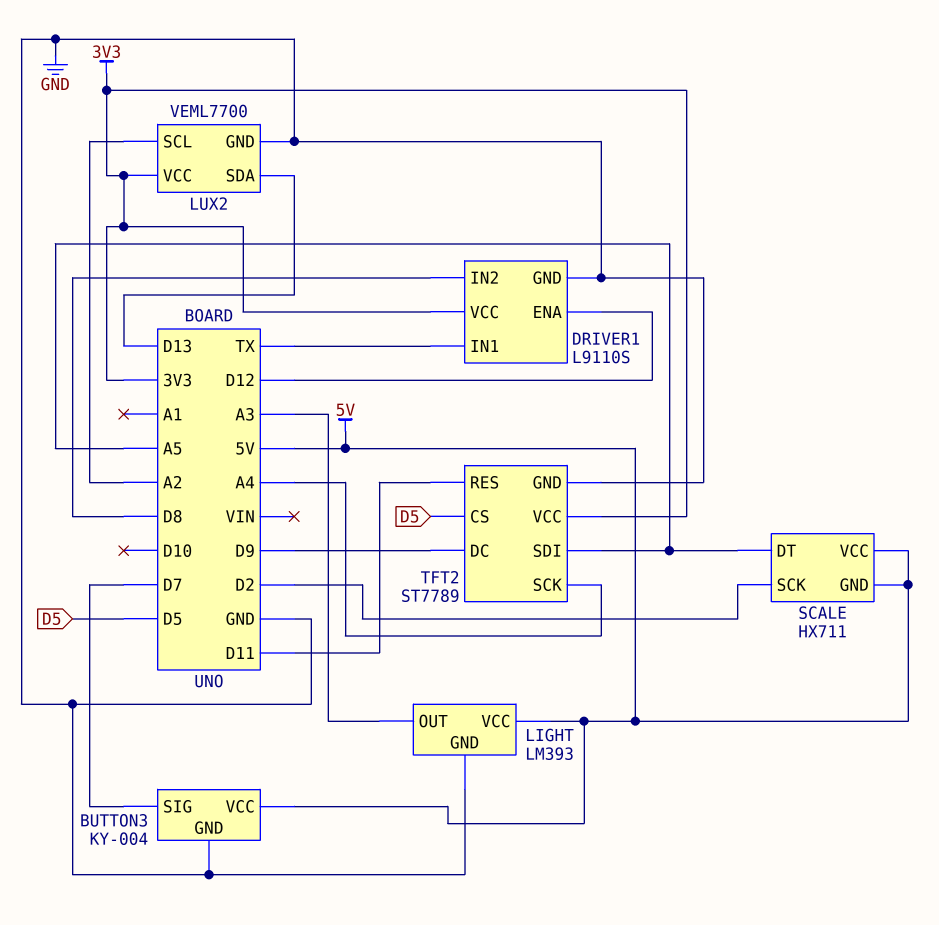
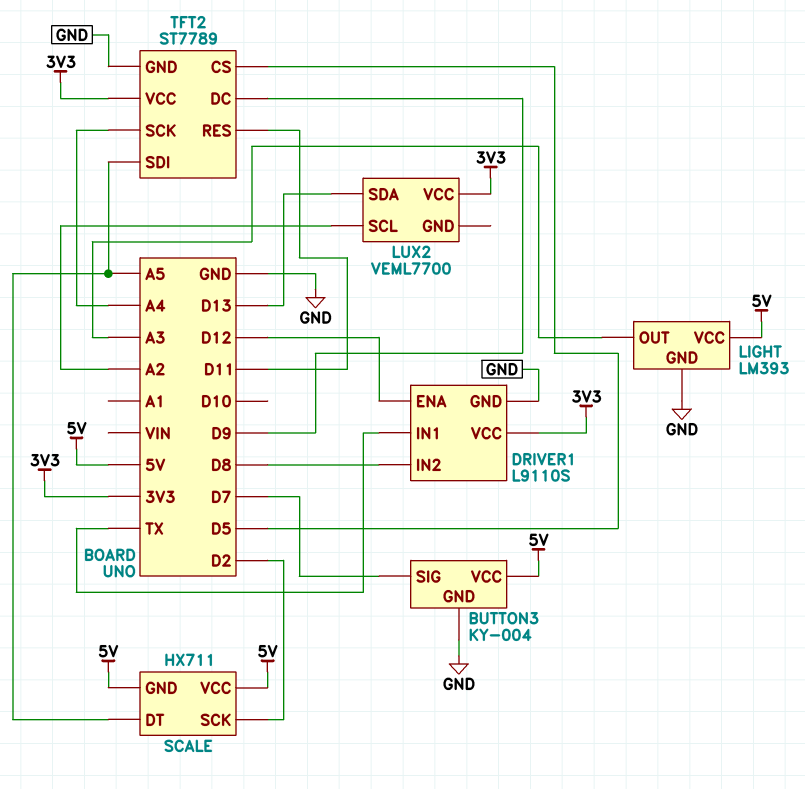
LUX2 pin GND: GND -> none

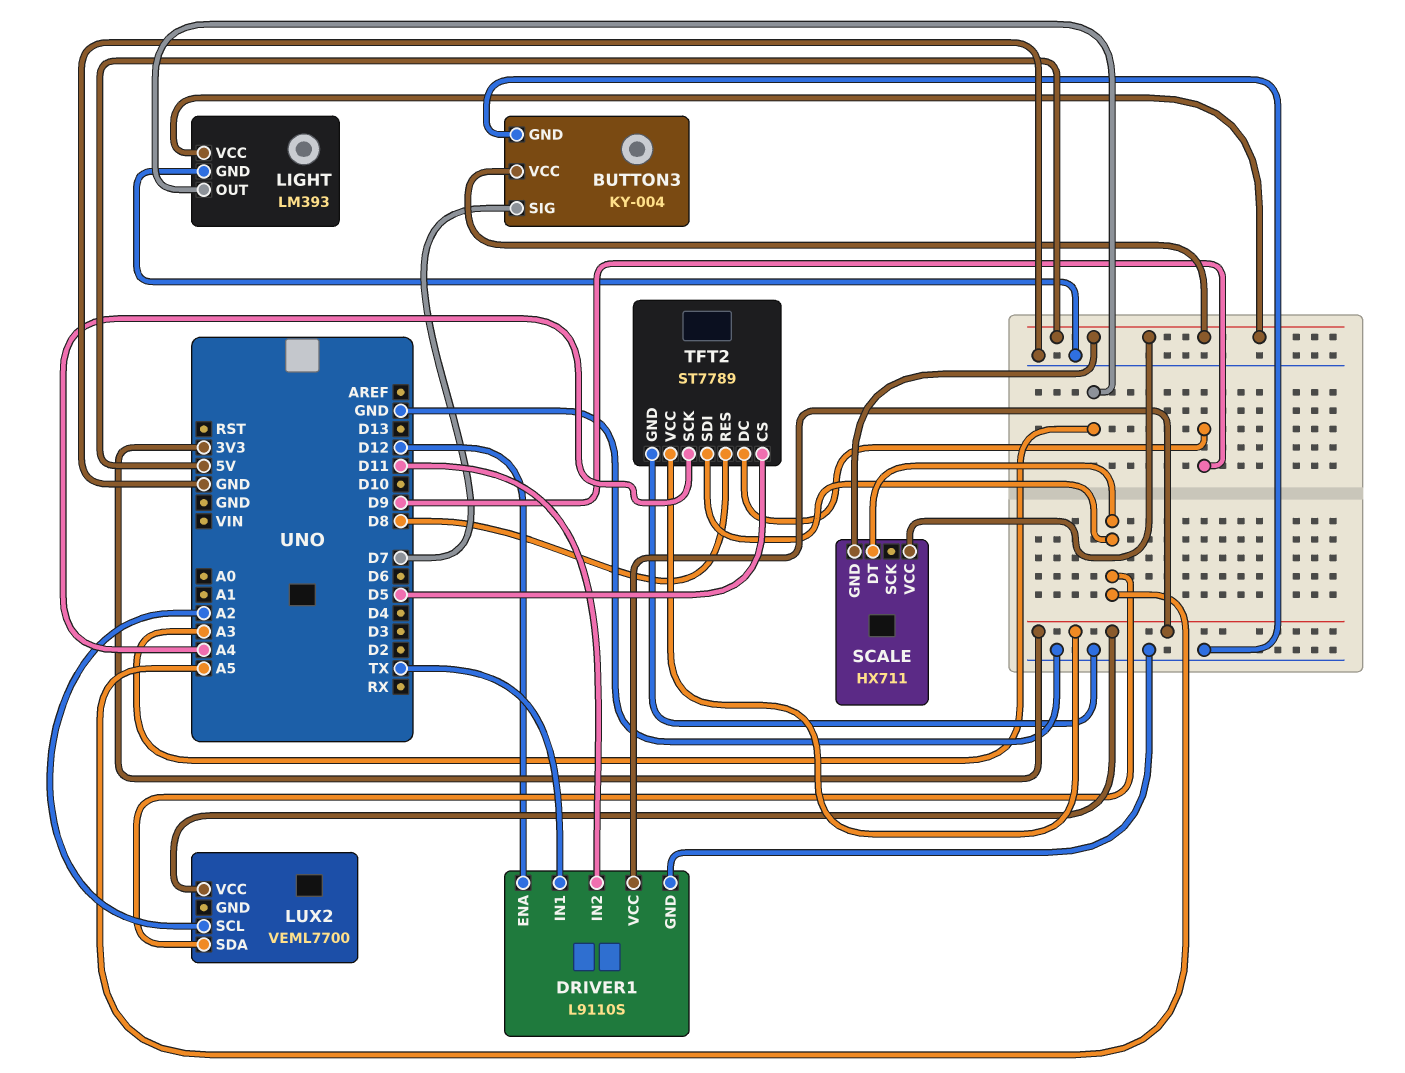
DRIVER1 pin IN2: D8 -> D11
LUX2 pin SDA: D13 -> A5
SCALE pin SCK: D2 -> none
TFT2 pin RES: D11 -> D8

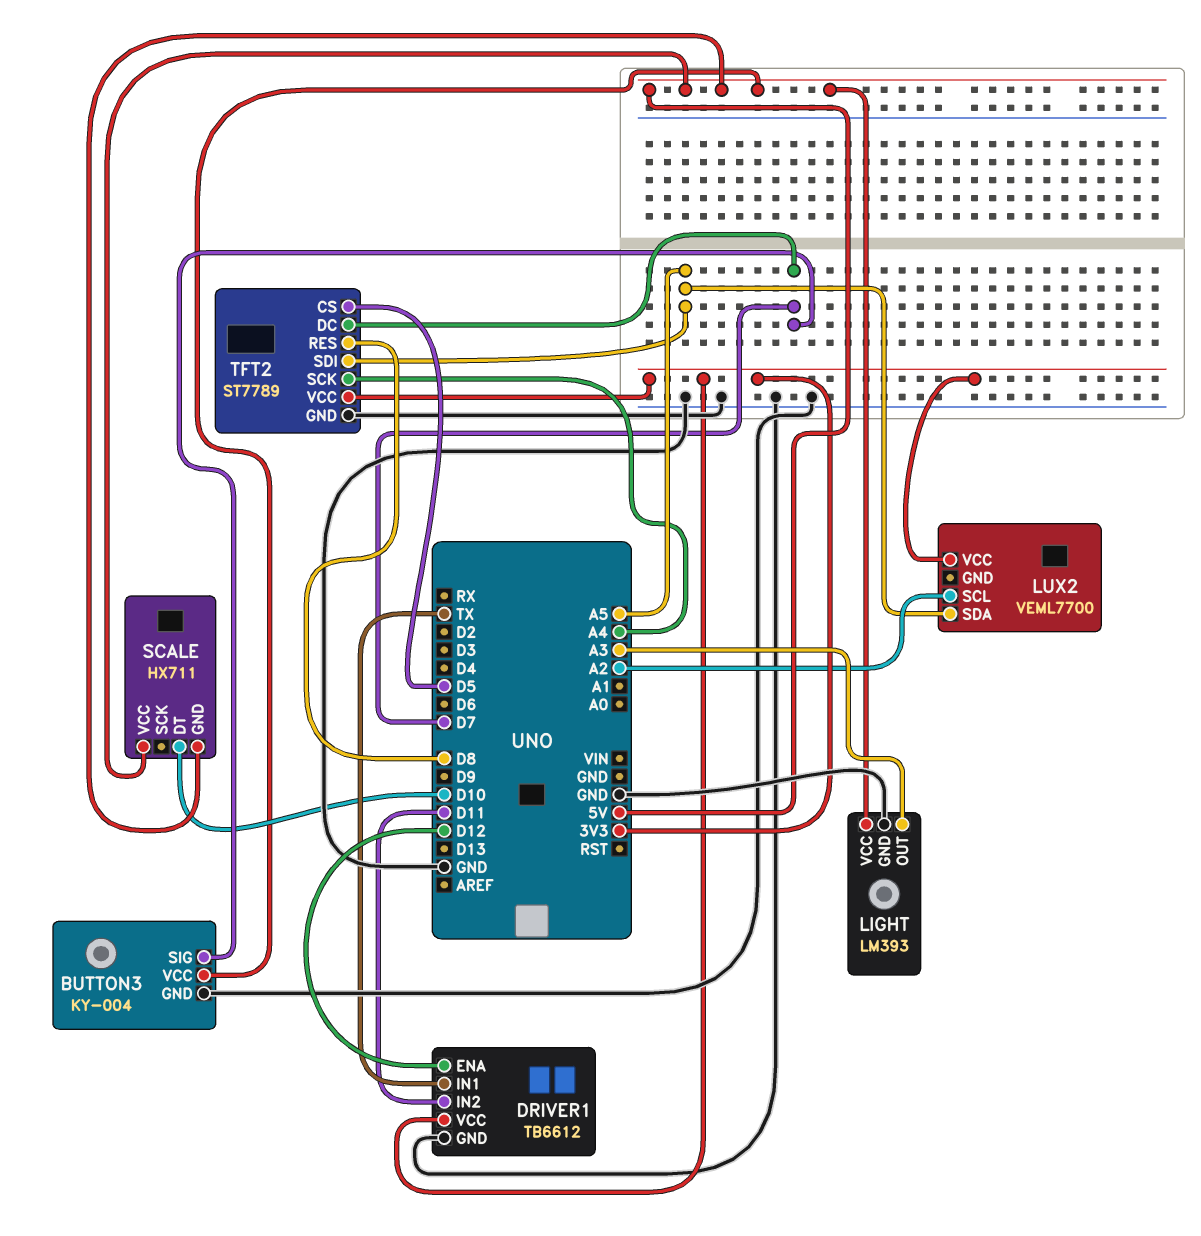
DRIVER1: L9110S -> TB6612
SCALE pin DT: A5 -> D10
TFT2 pin DC: D9 -> D7

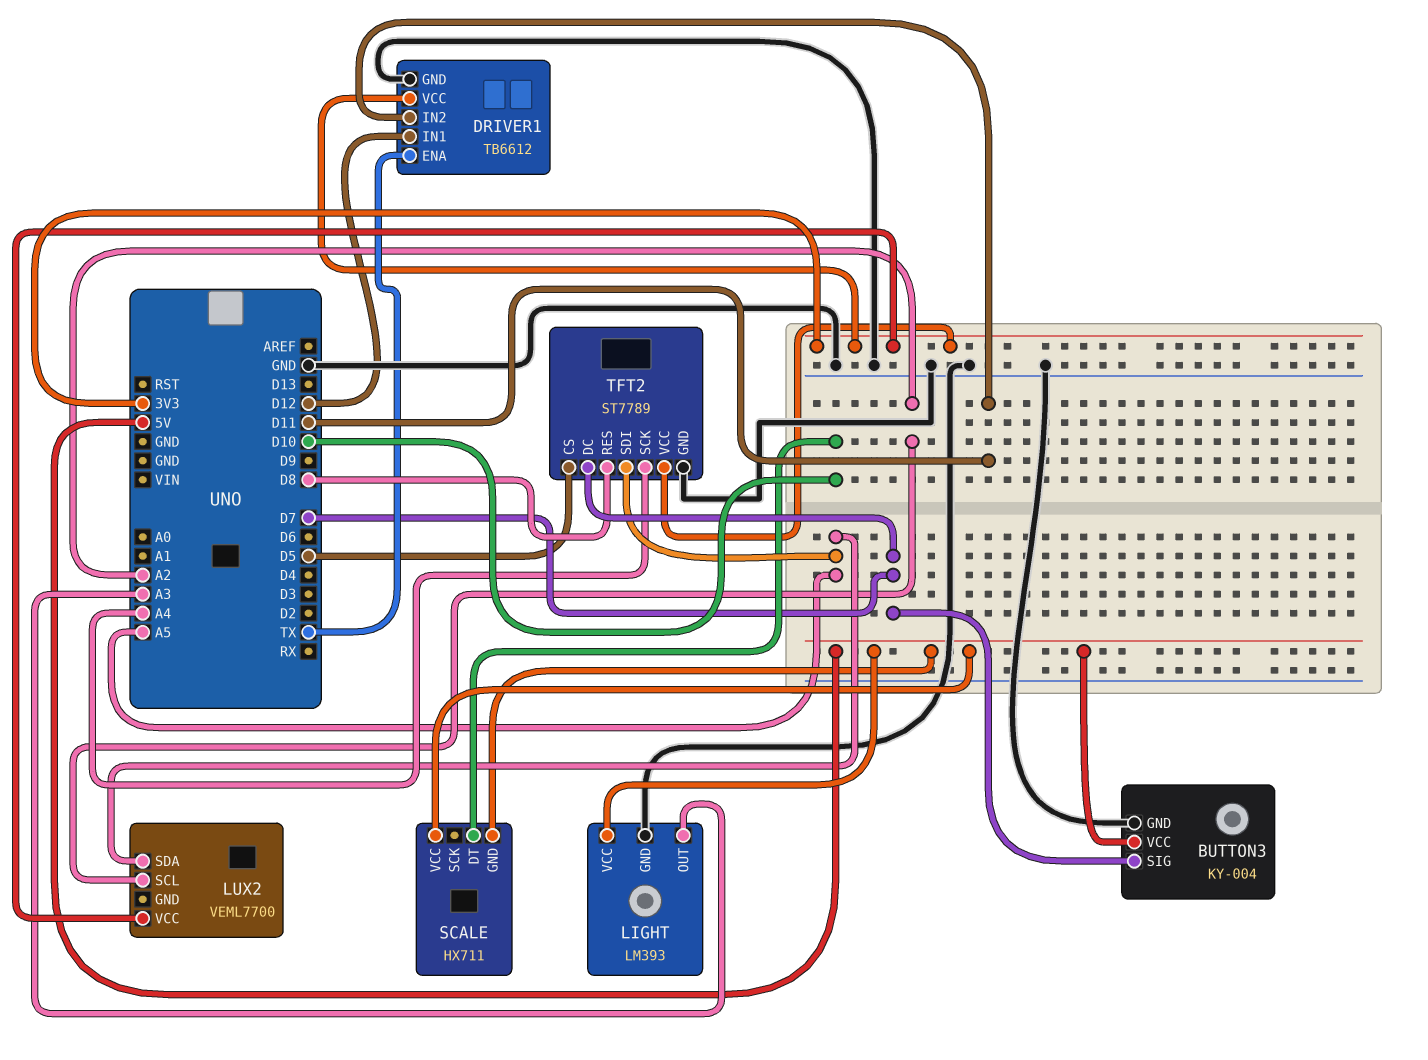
DRIVER1 pin ENA: D12 -> TX
DRIVER1 pin IN1: TX -> D12

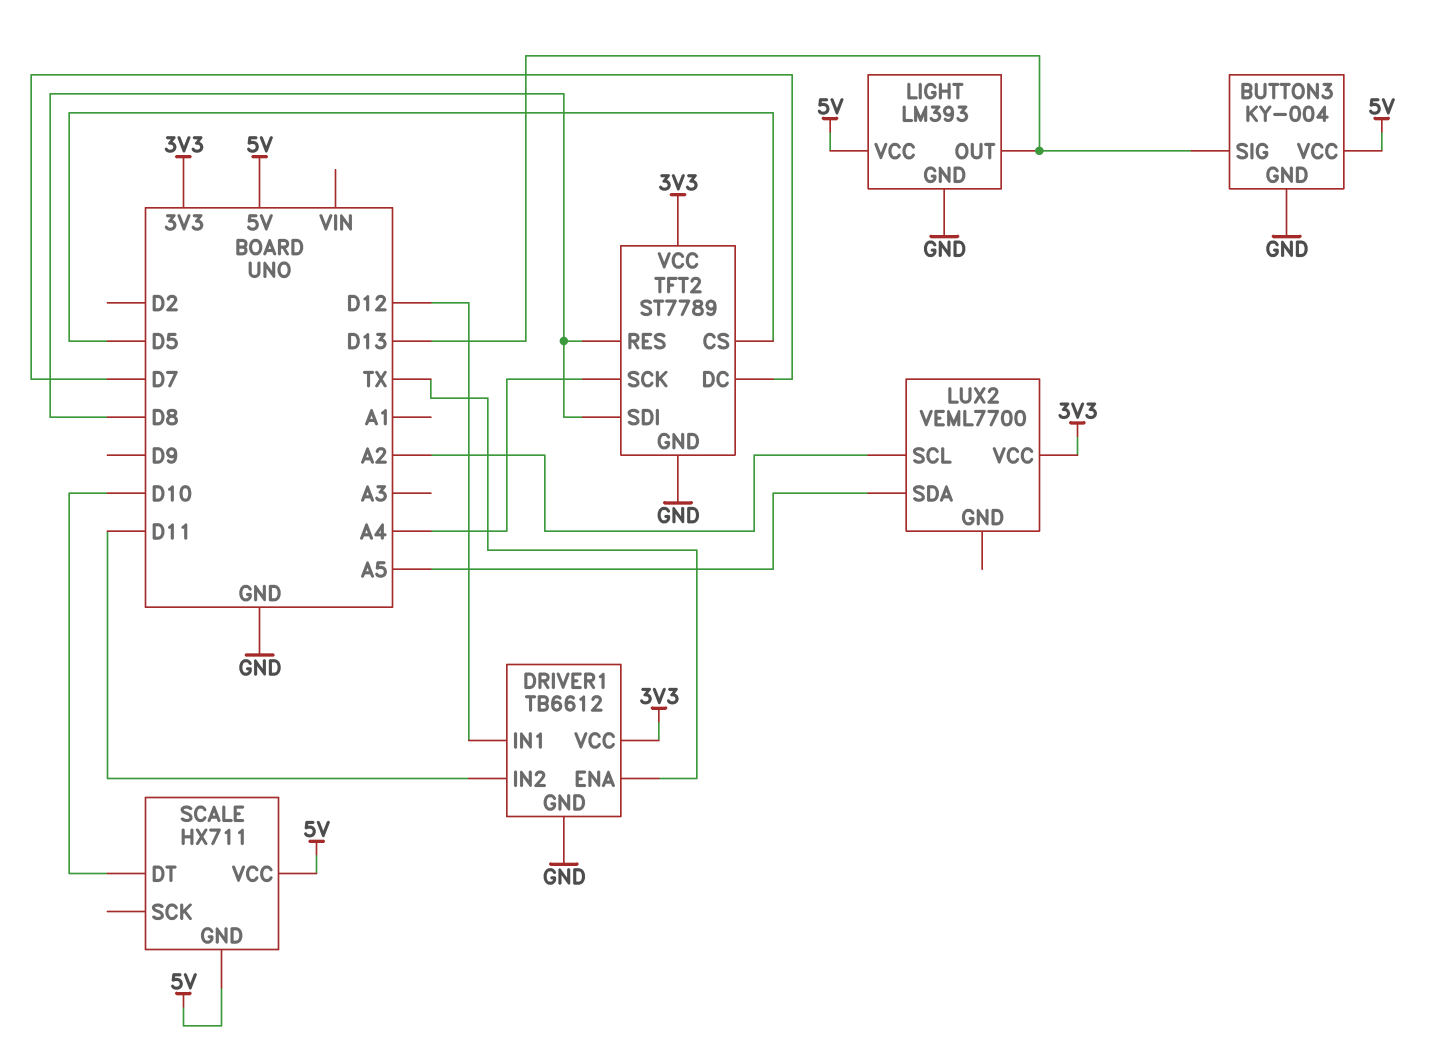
BUTTON3 pin SIG: D7 -> D13
LIGHT pin OUT: A3 -> D13
TFT2 pin SDI: A5 -> D8

